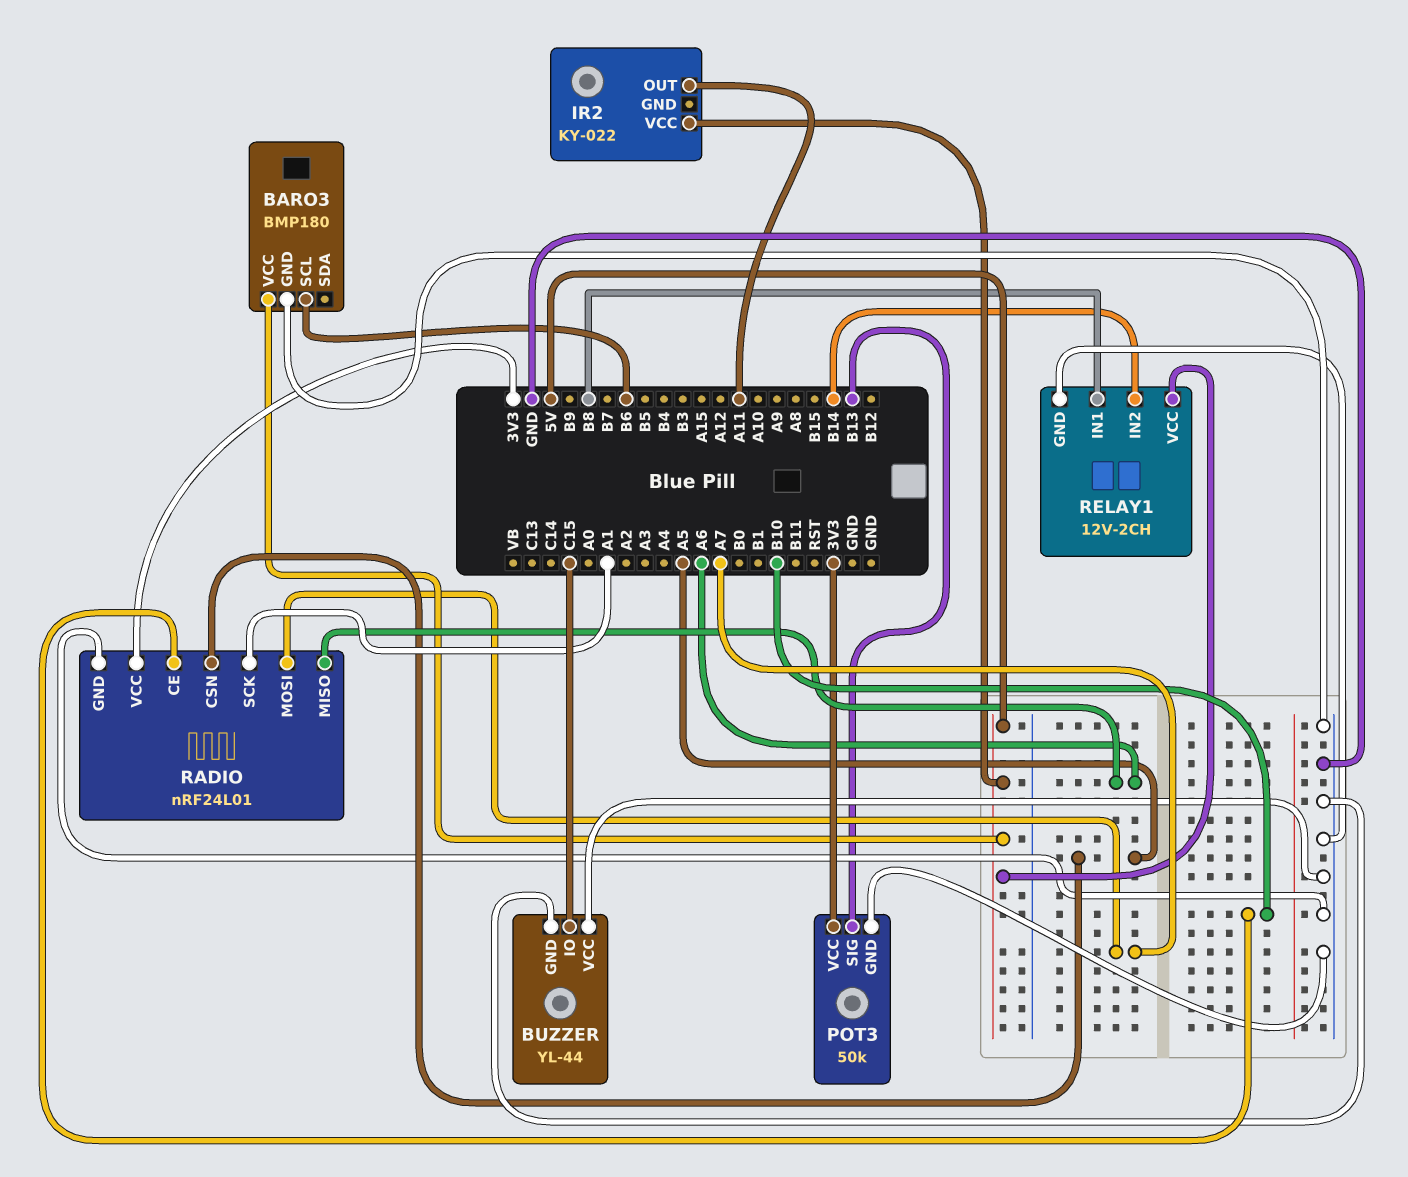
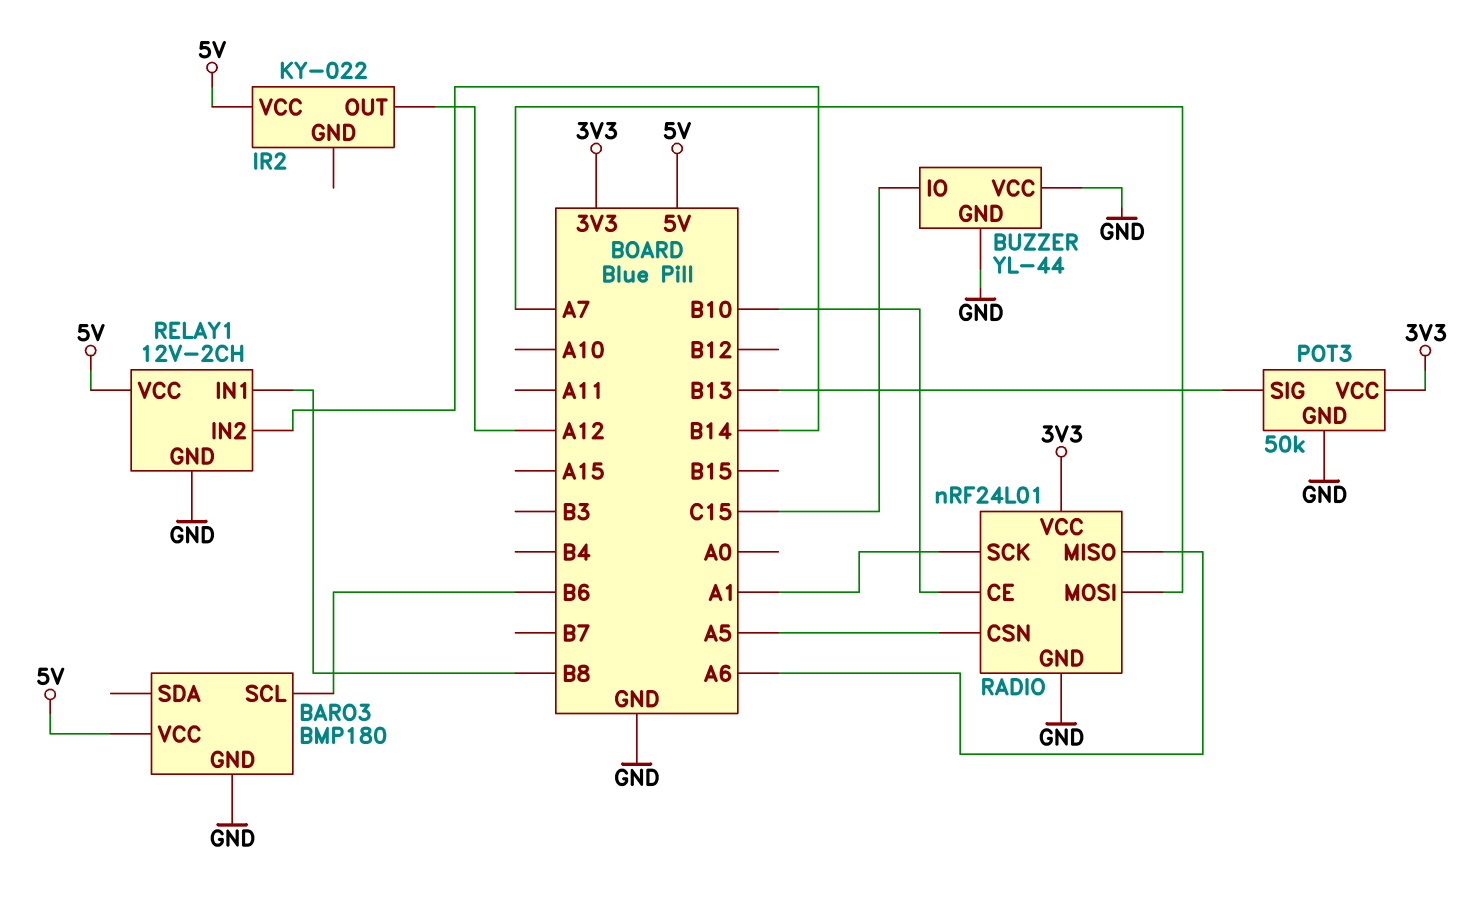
IR2 pin OUT: A11 -> A12

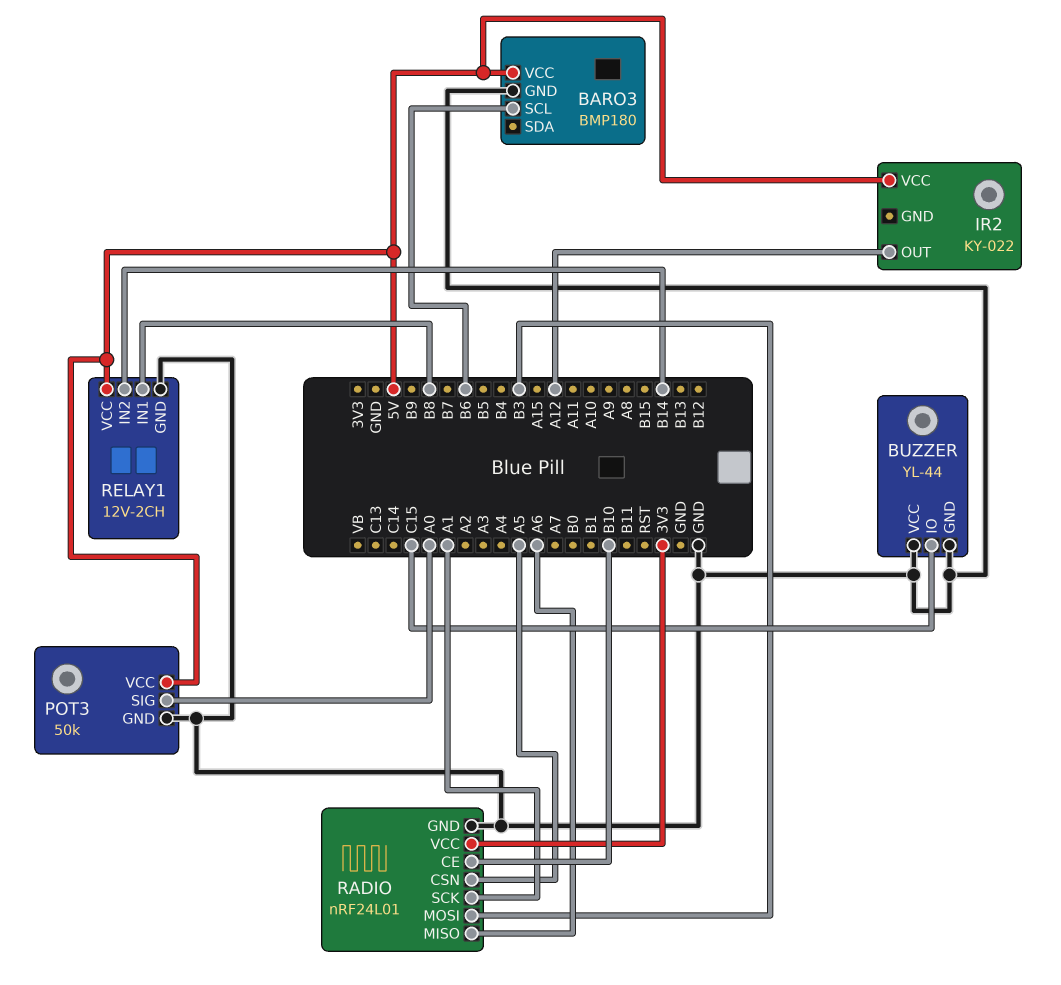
POT3 pin SIG: B13 -> A0
POT3 pin VCC: 3V3 -> 5V
RADIO pin MOSI: A7 -> B3

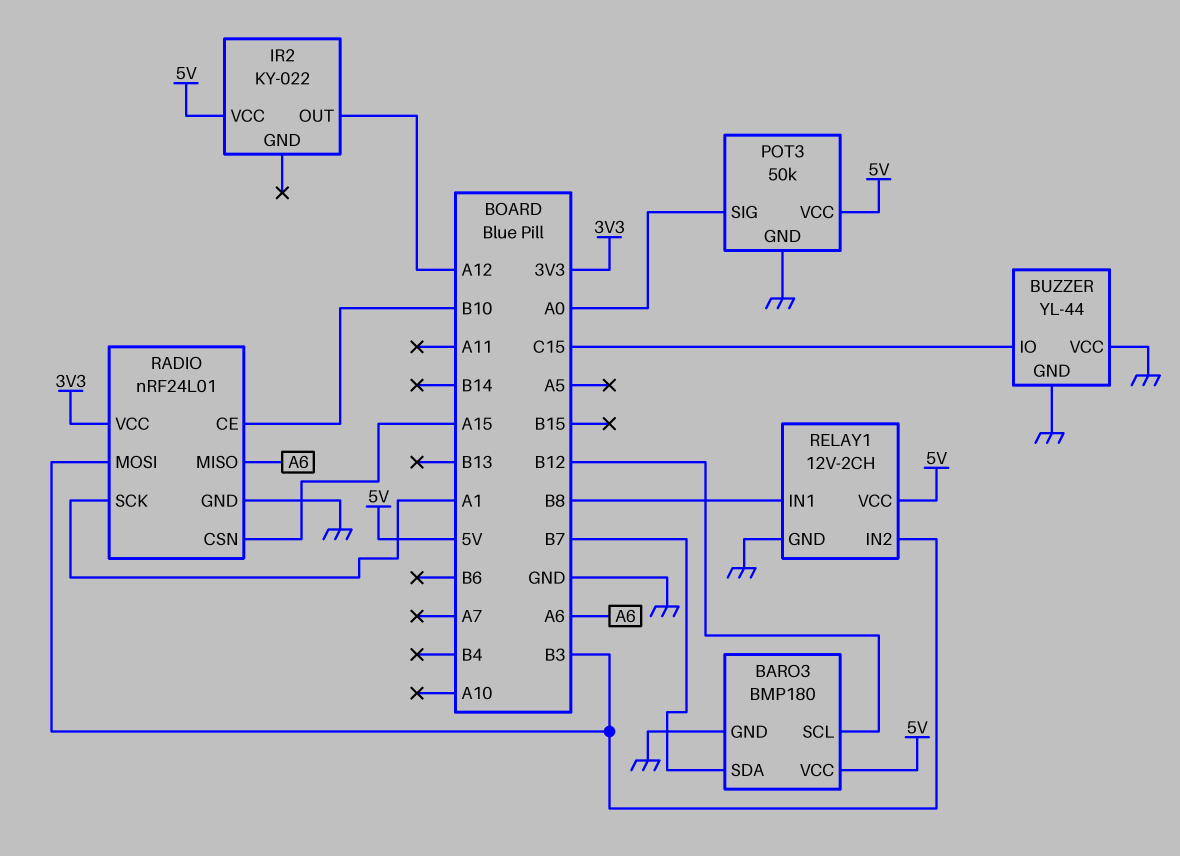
BARO3 pin SCL: B6 -> B12
BARO3 pin SDA: none -> B7
RADIO pin CSN: A5 -> A15
RELAY1 pin IN2: B14 -> B3

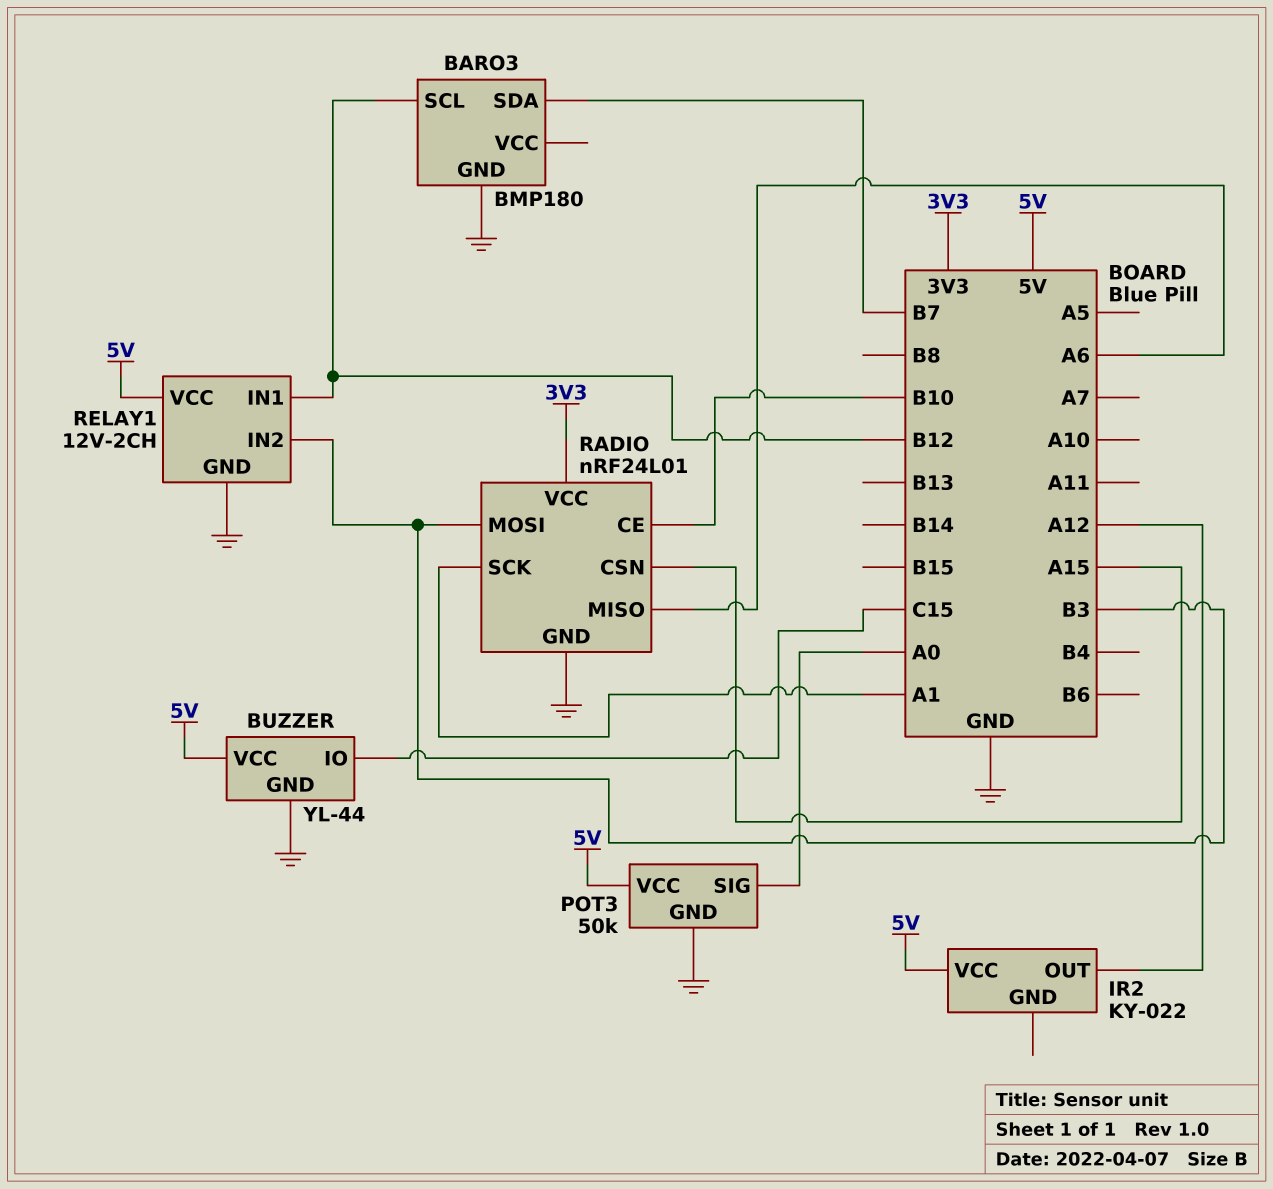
BARO3 pin VCC: 5V -> none
BUZZER pin VCC: GND -> 5V
RELAY1 pin IN1: B8 -> B12

